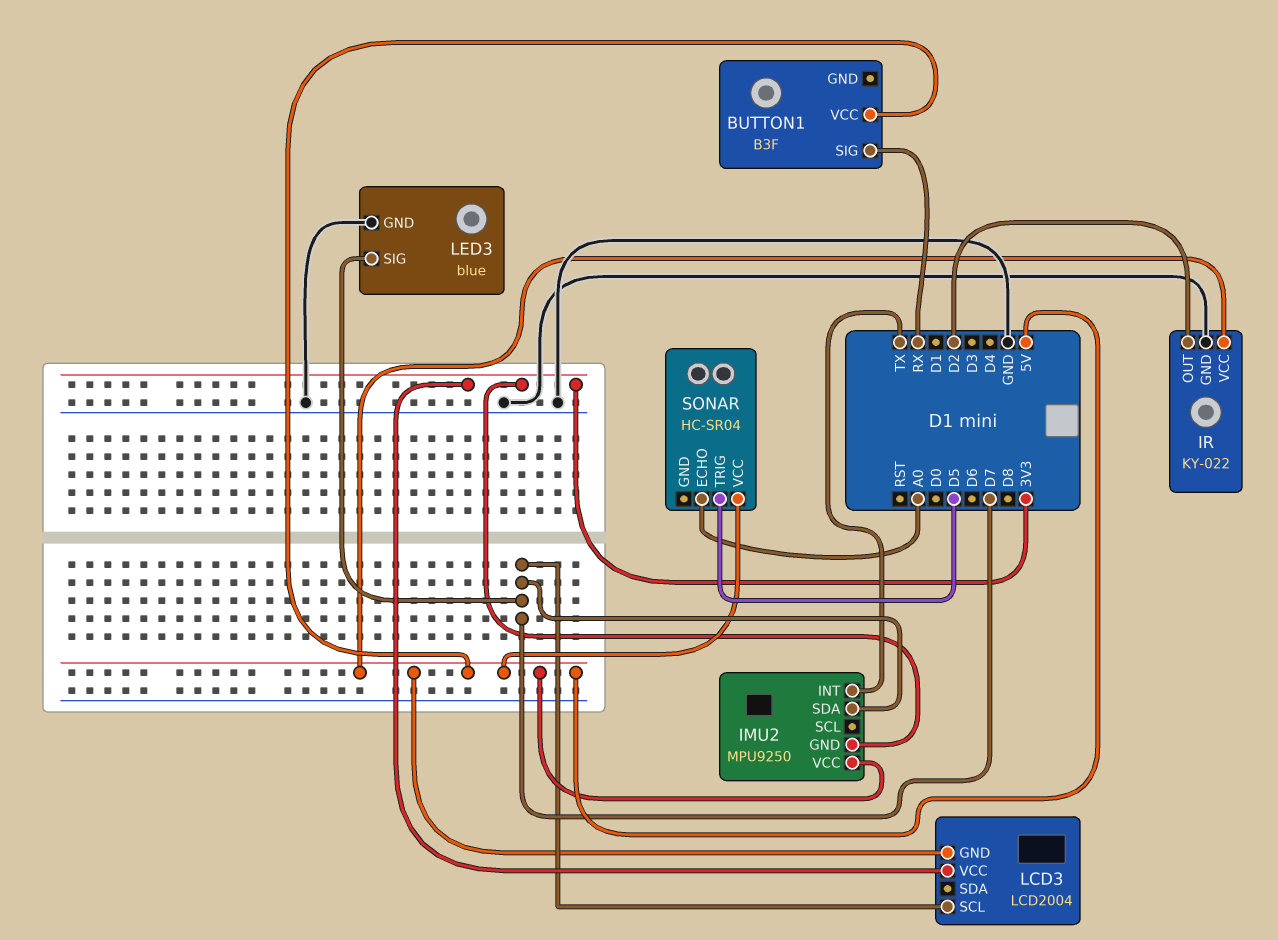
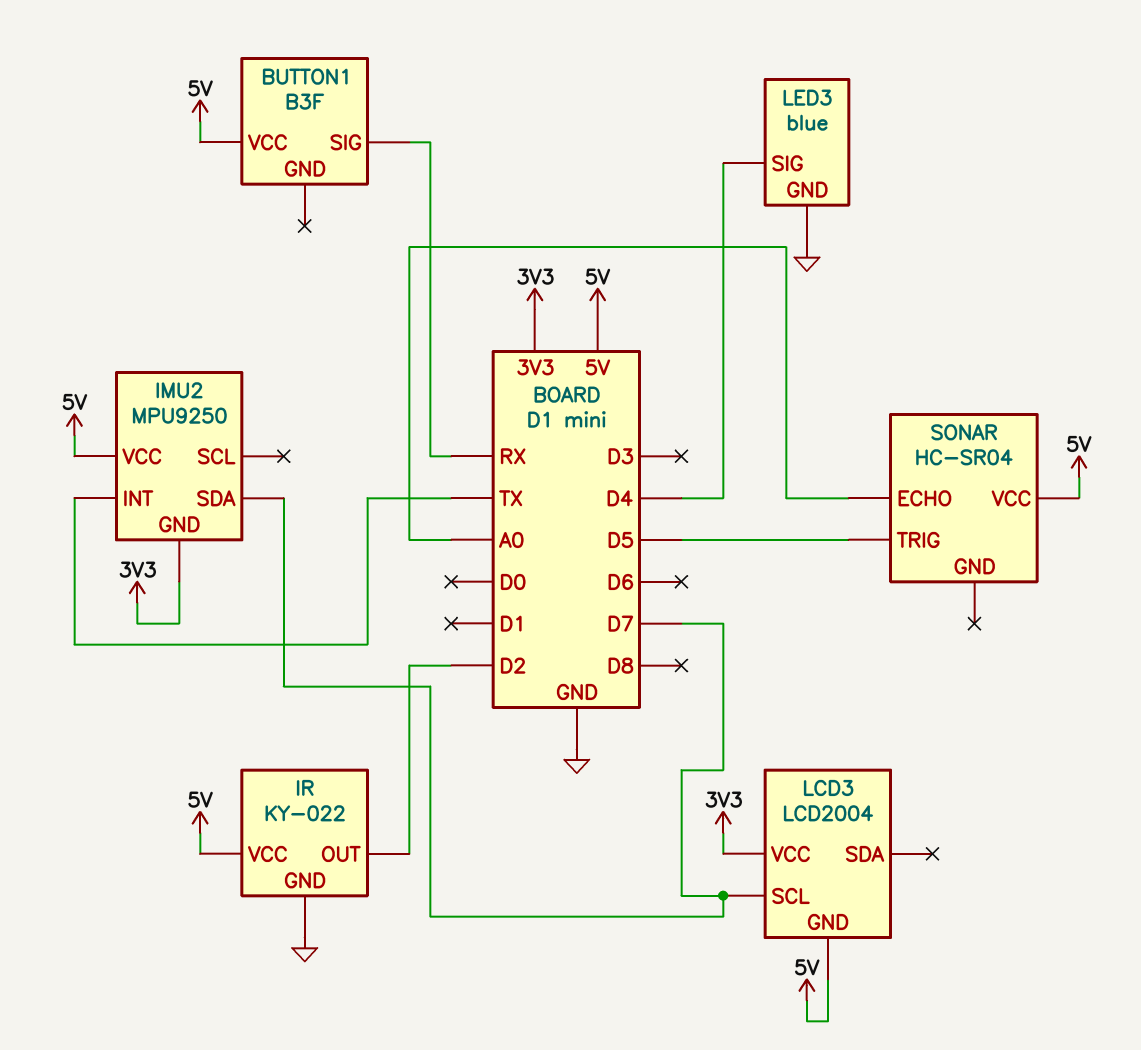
LED3 pin SIG: D7 -> D4

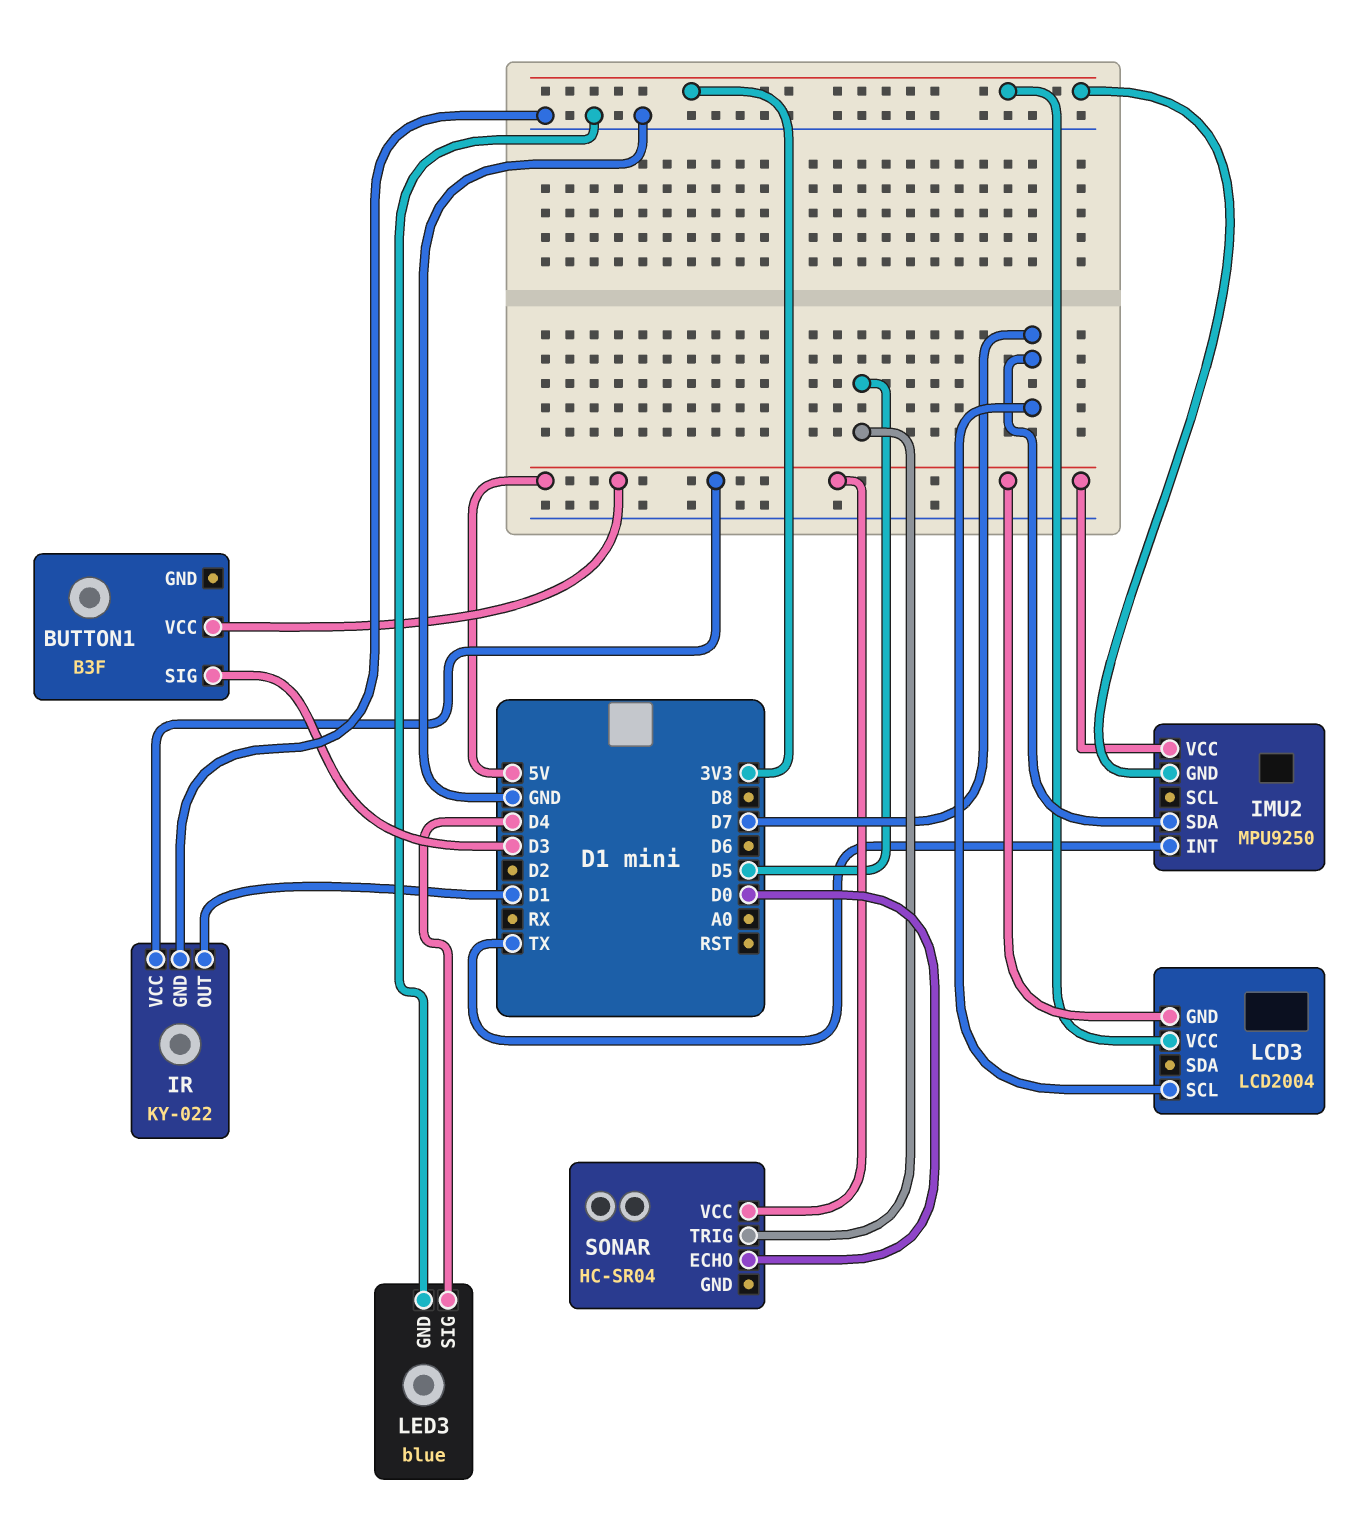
BUTTON1 pin SIG: RX -> D3
IR pin OUT: D2 -> D1
SONAR pin ECHO: A0 -> D0

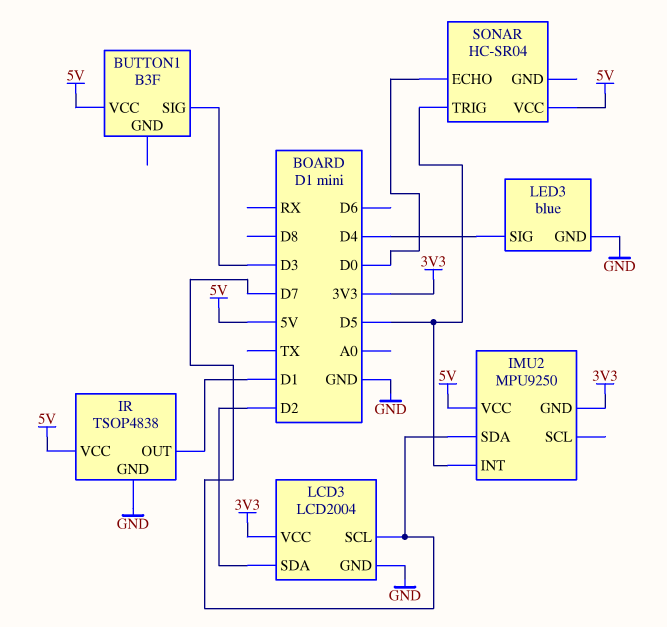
IMU2 pin INT: TX -> D5
IR: KY-022 -> TSOP4838
LCD3 pin GND: 5V -> GND
LCD3 pin SDA: none -> D2

